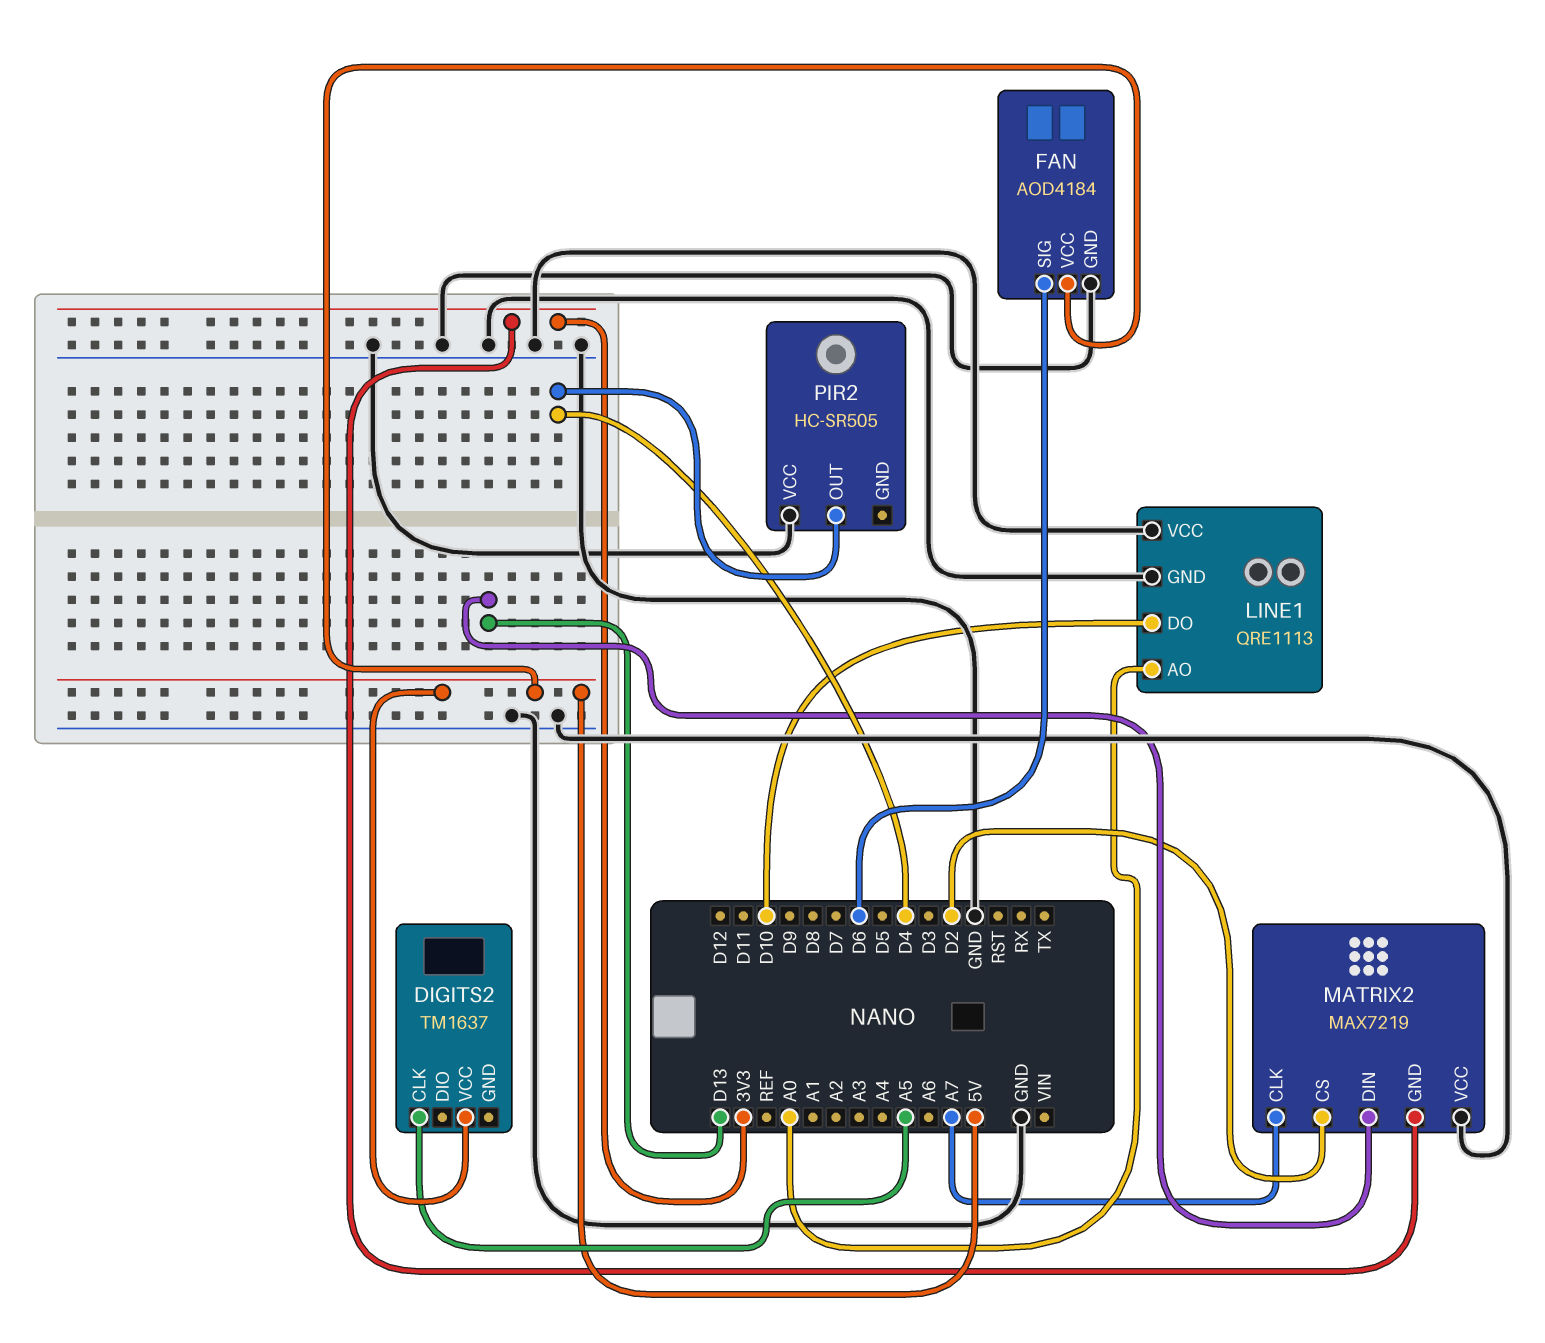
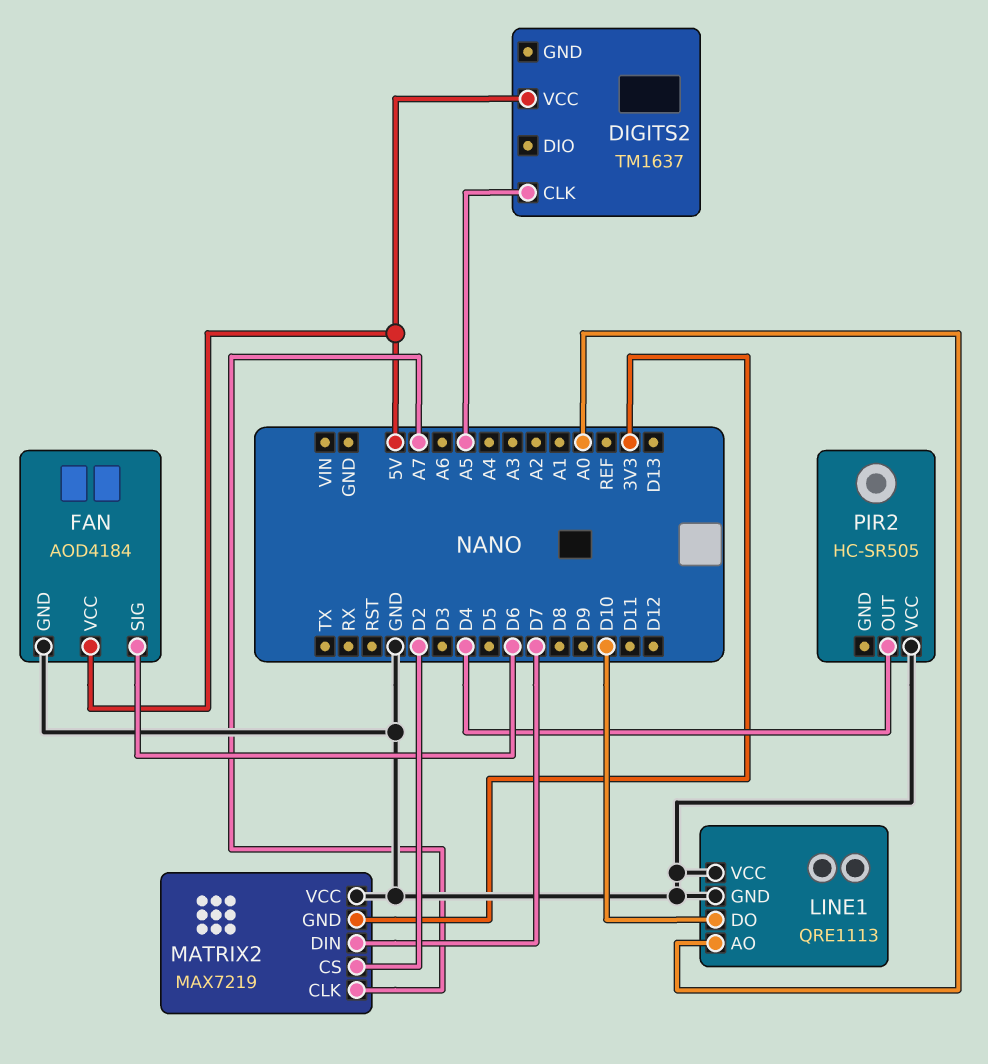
MATRIX2 pin DIN: D13 -> D7

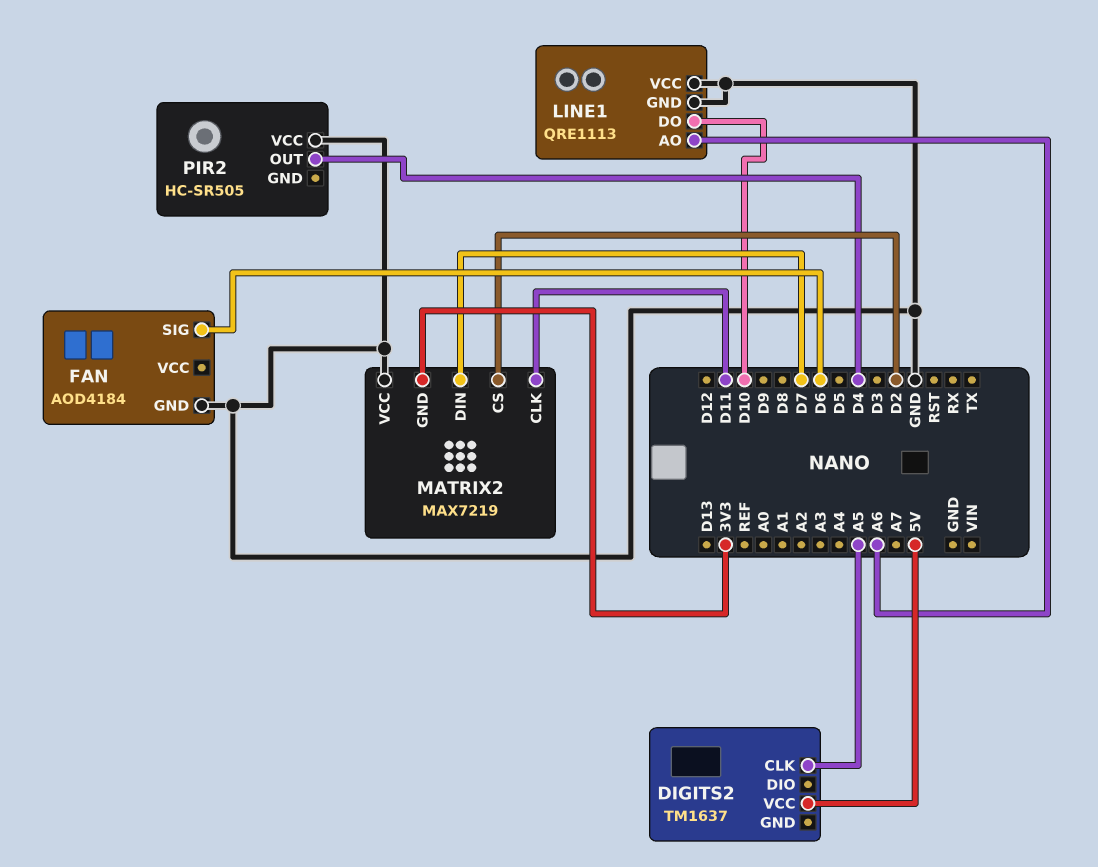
FAN pin VCC: 5V -> none
LINE1 pin AO: A0 -> A6
MATRIX2 pin CLK: A7 -> D11

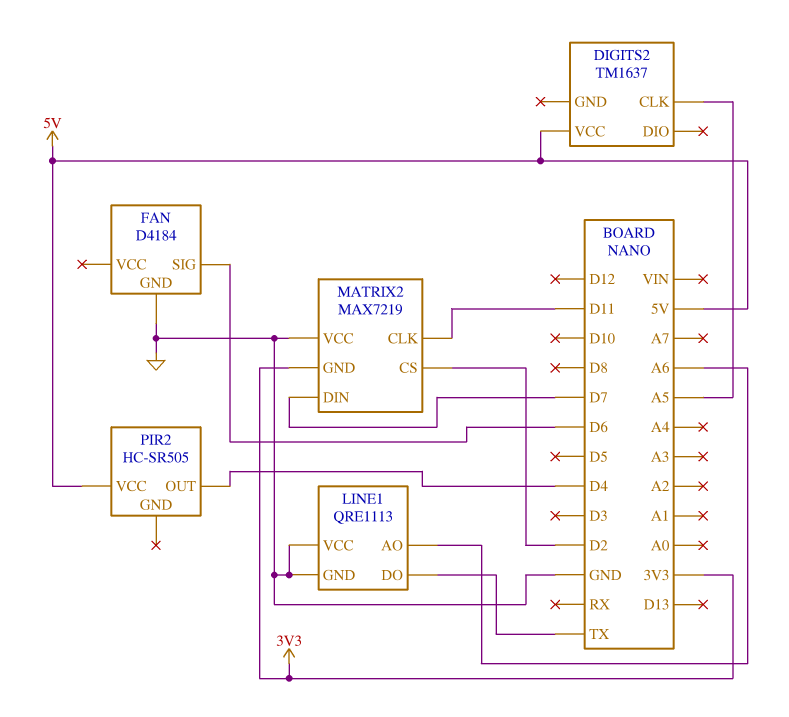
FAN: AOD4184 -> D4184
LINE1 pin DO: D10 -> TX
PIR2 pin VCC: GND -> 5V

